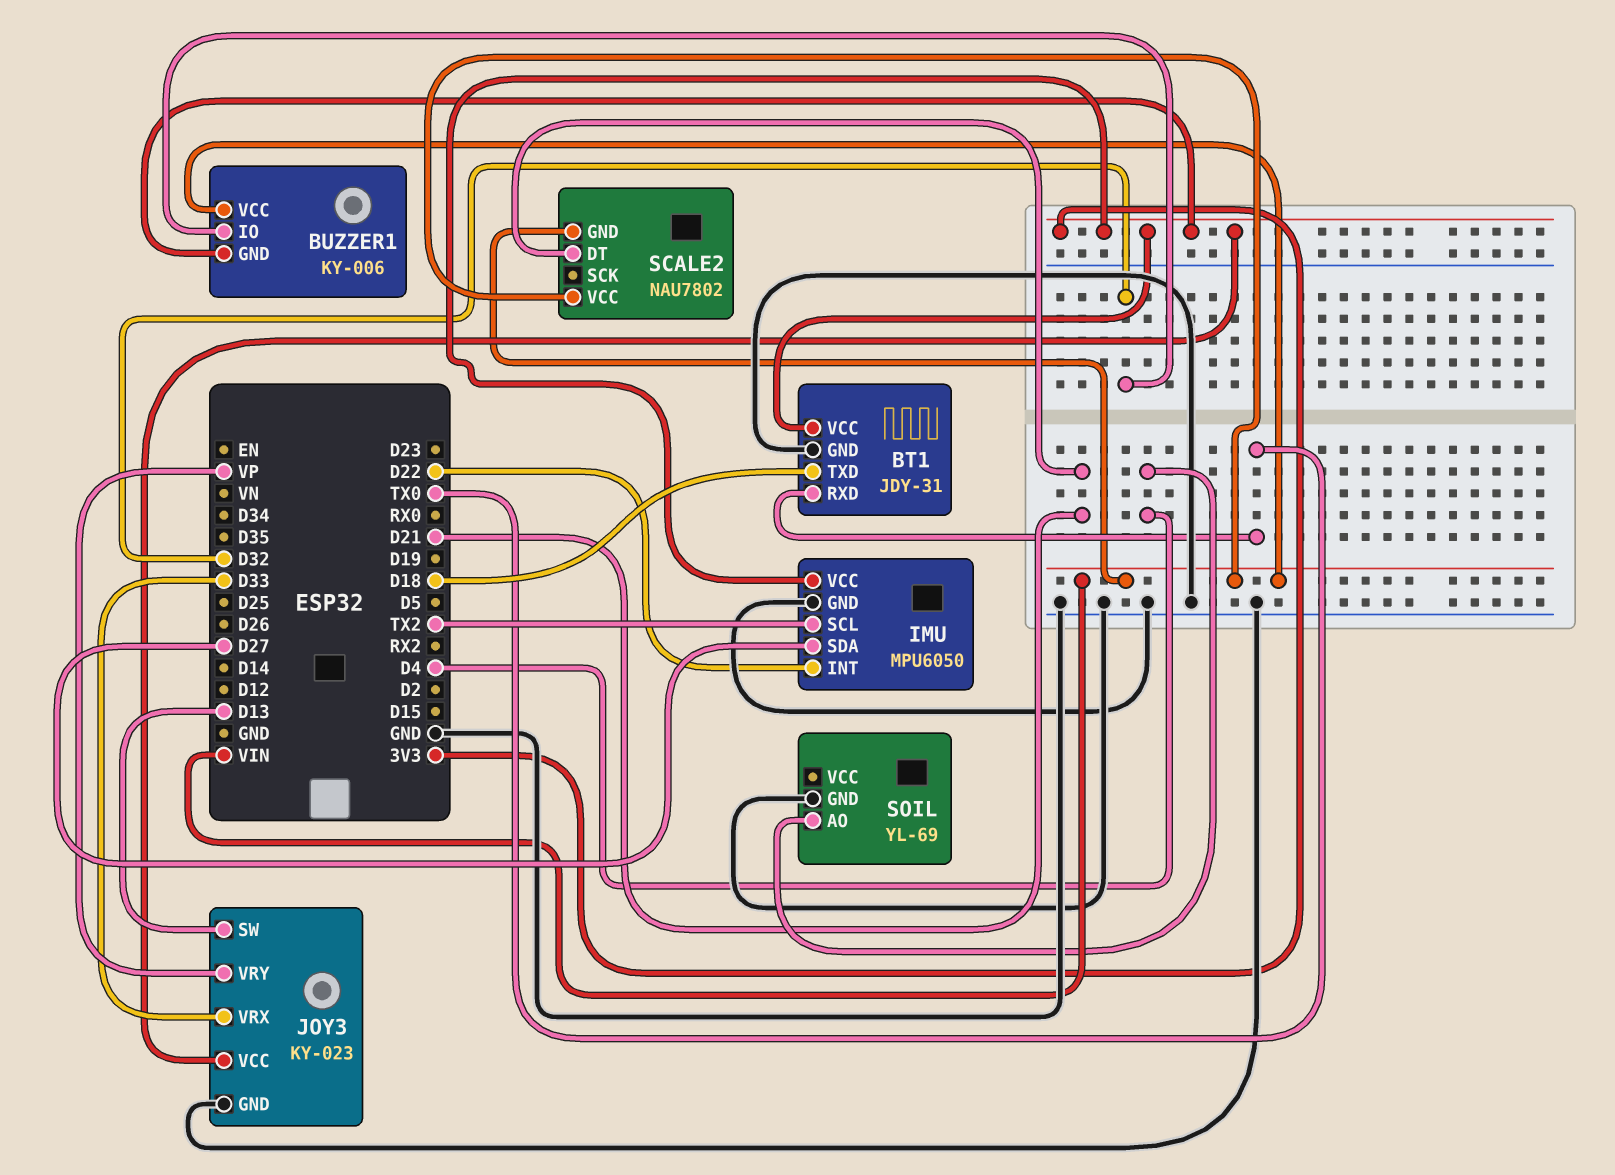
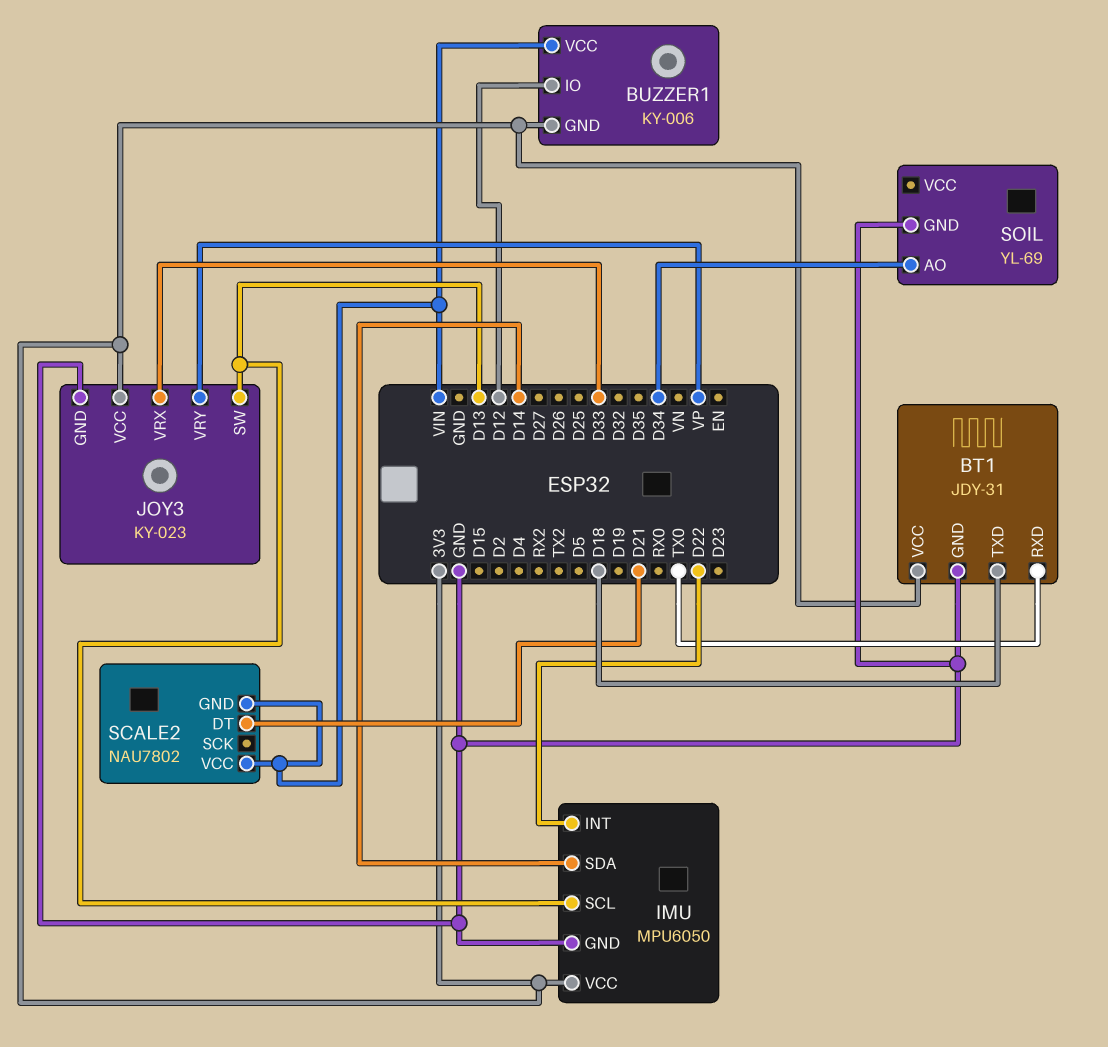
BUZZER1 pin IO: D32 -> D12
IMU pin SCL: TX2 -> D13
IMU pin SDA: D27 -> D14
SOIL pin AO: D4 -> D34

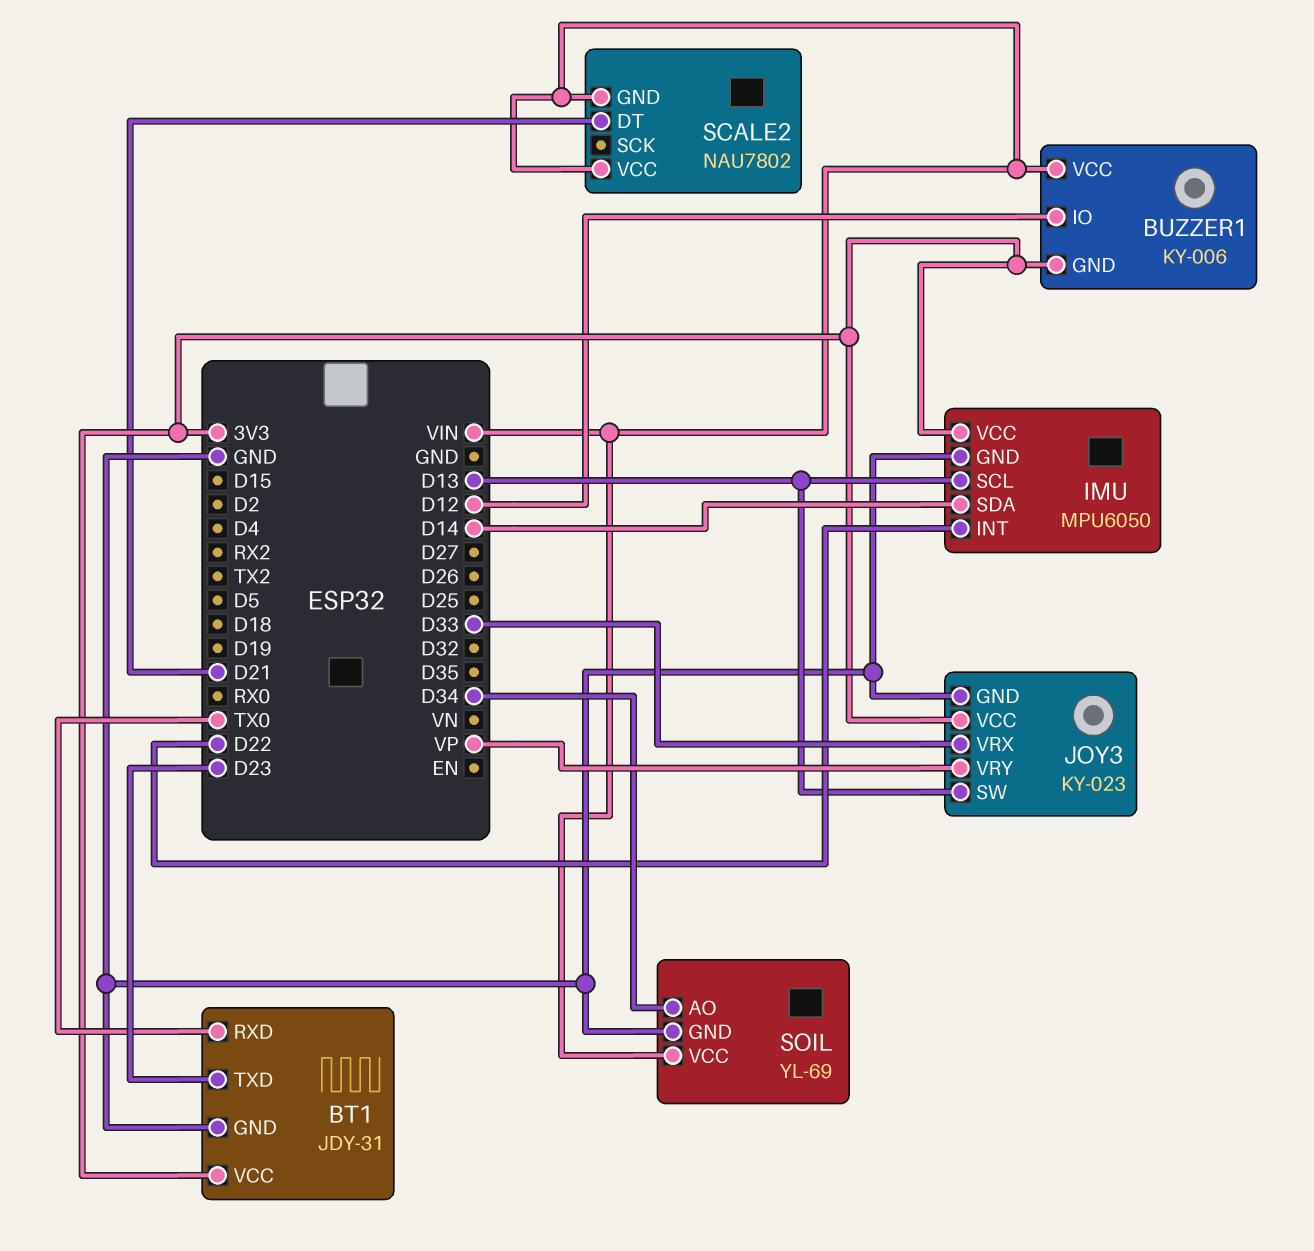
BT1 pin TXD: D18 -> D23
SOIL pin VCC: none -> VIN

